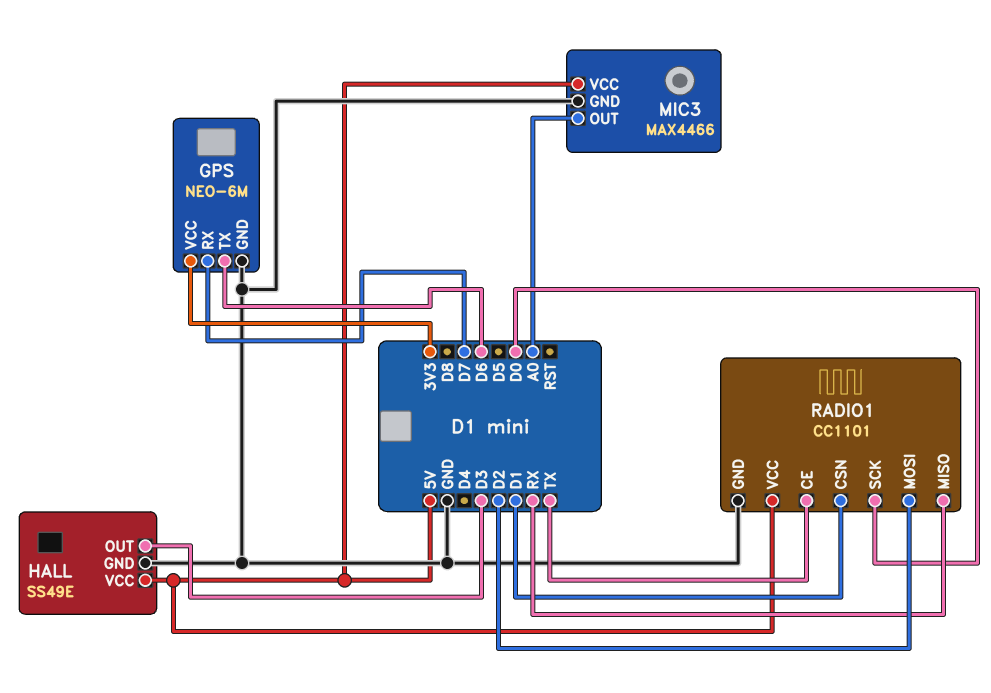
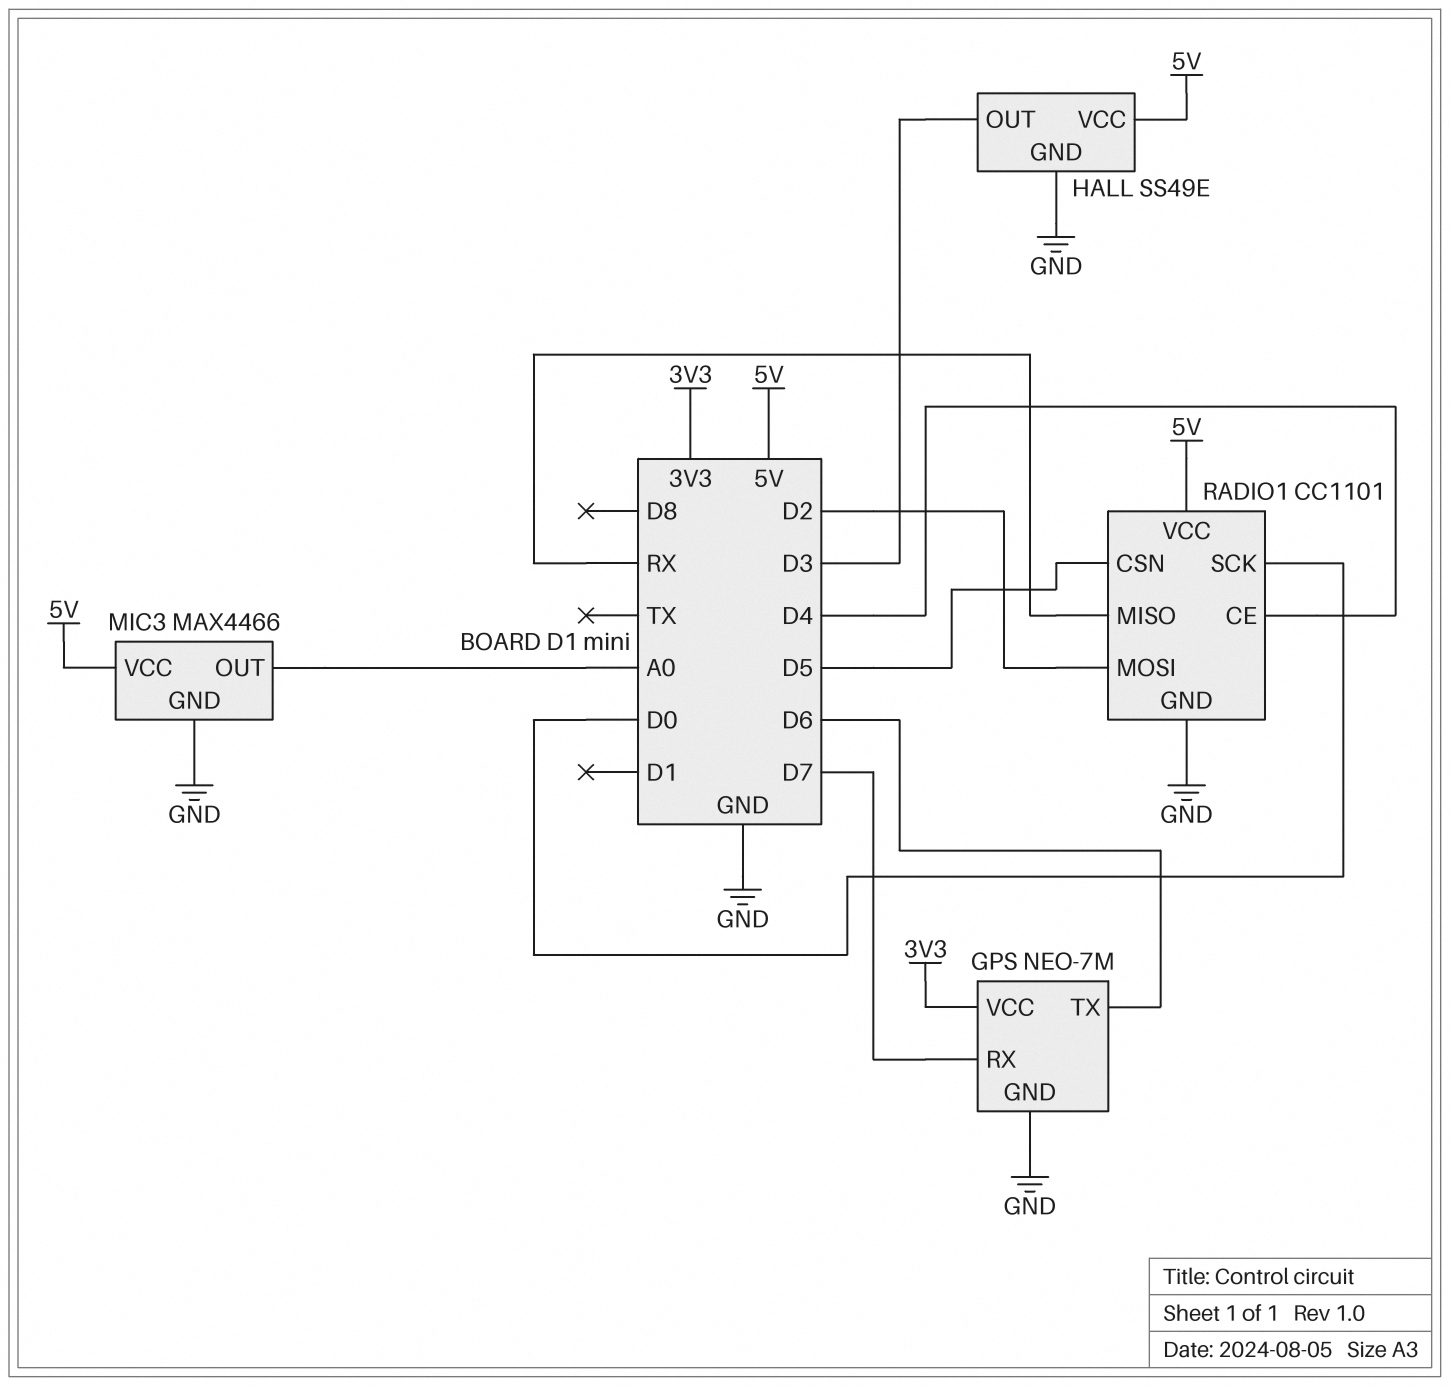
GPS: NEO-6M -> NEO-7M
RADIO1 pin CE: TX -> D4
RADIO1 pin CSN: D1 -> D5

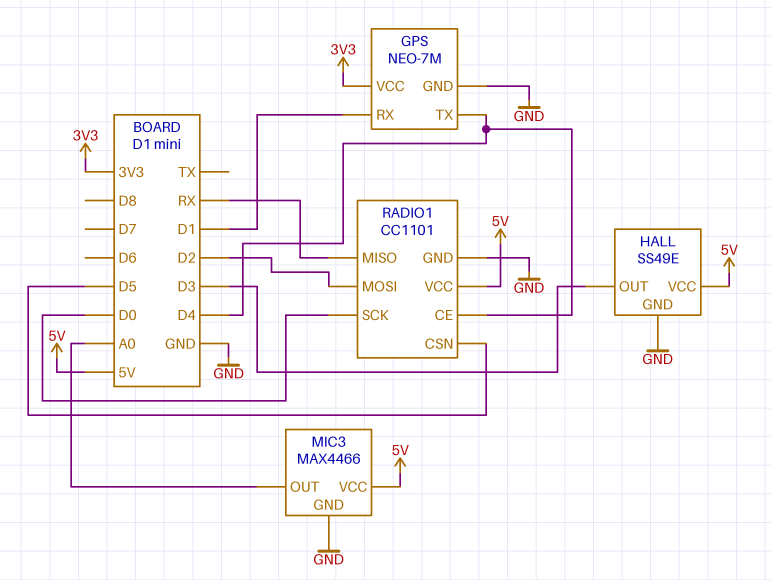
GPS pin RX: D7 -> D1
GPS pin TX: D6 -> D4

